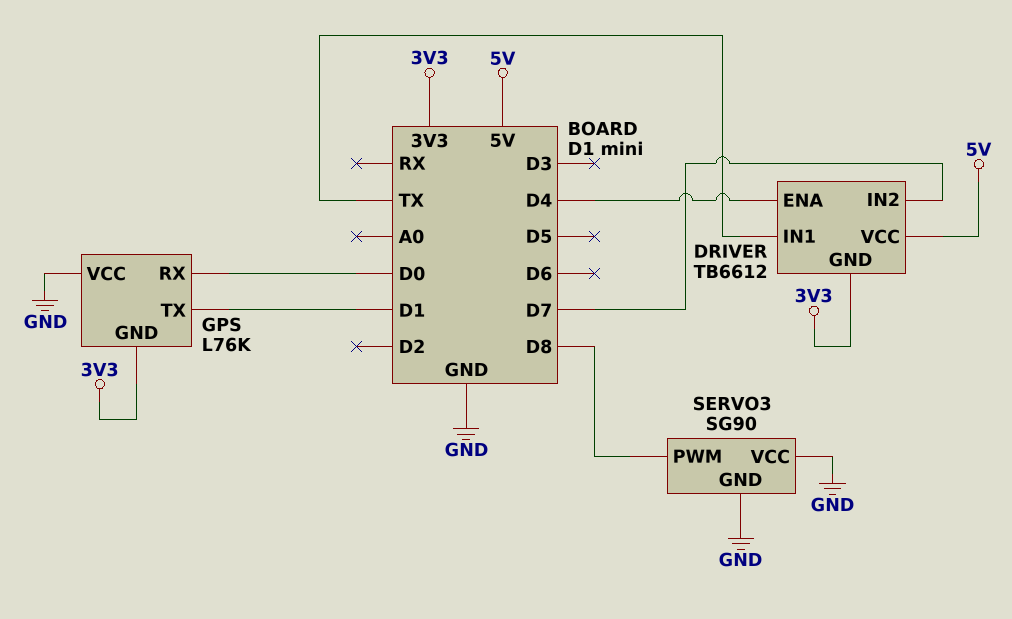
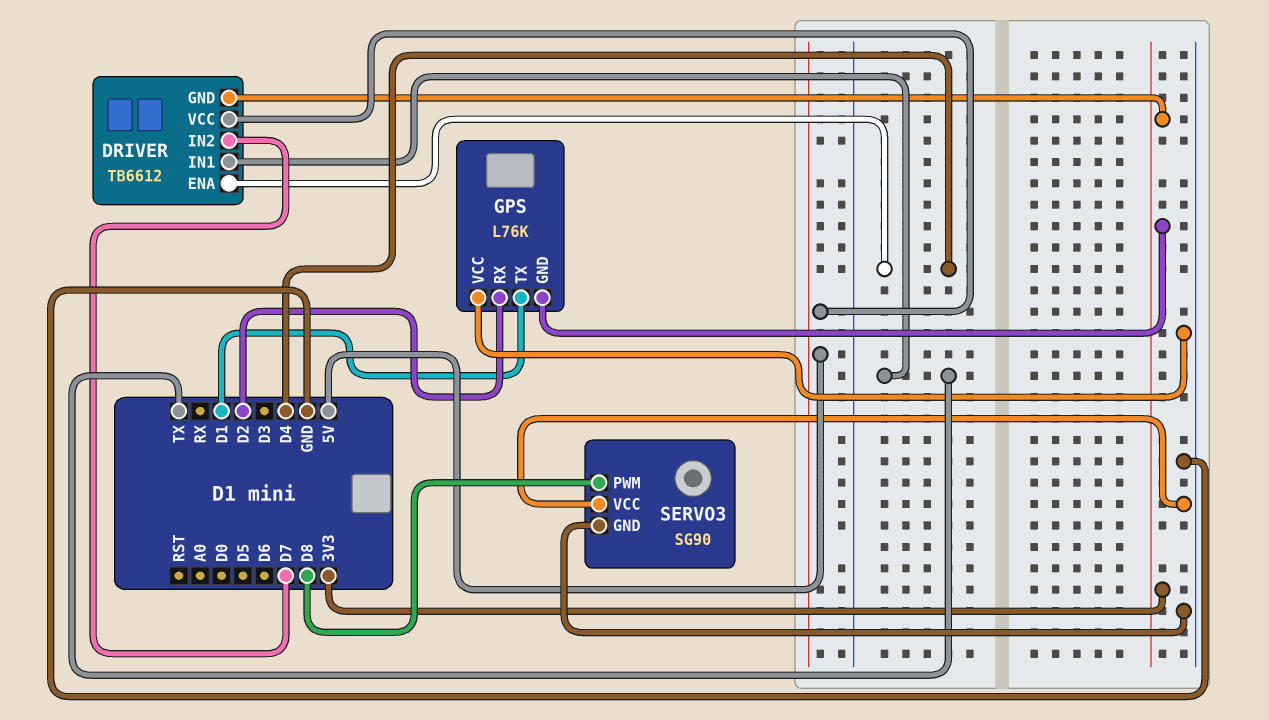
GPS pin RX: D0 -> D2

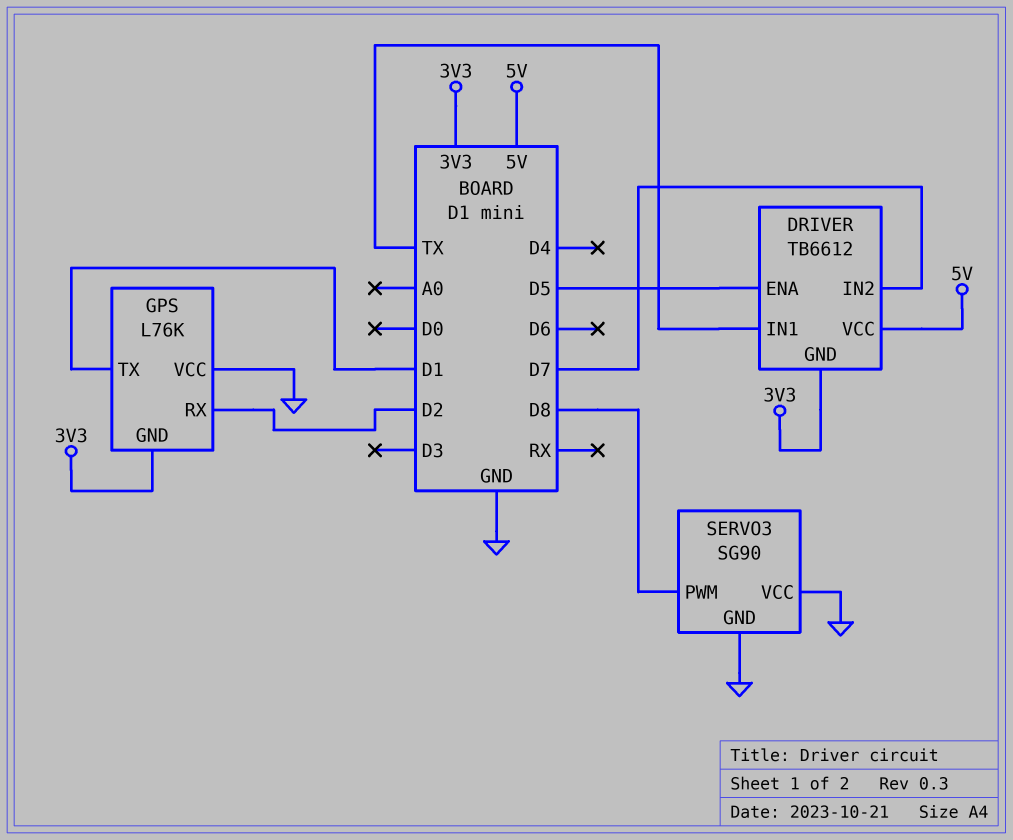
DRIVER pin ENA: D4 -> D5

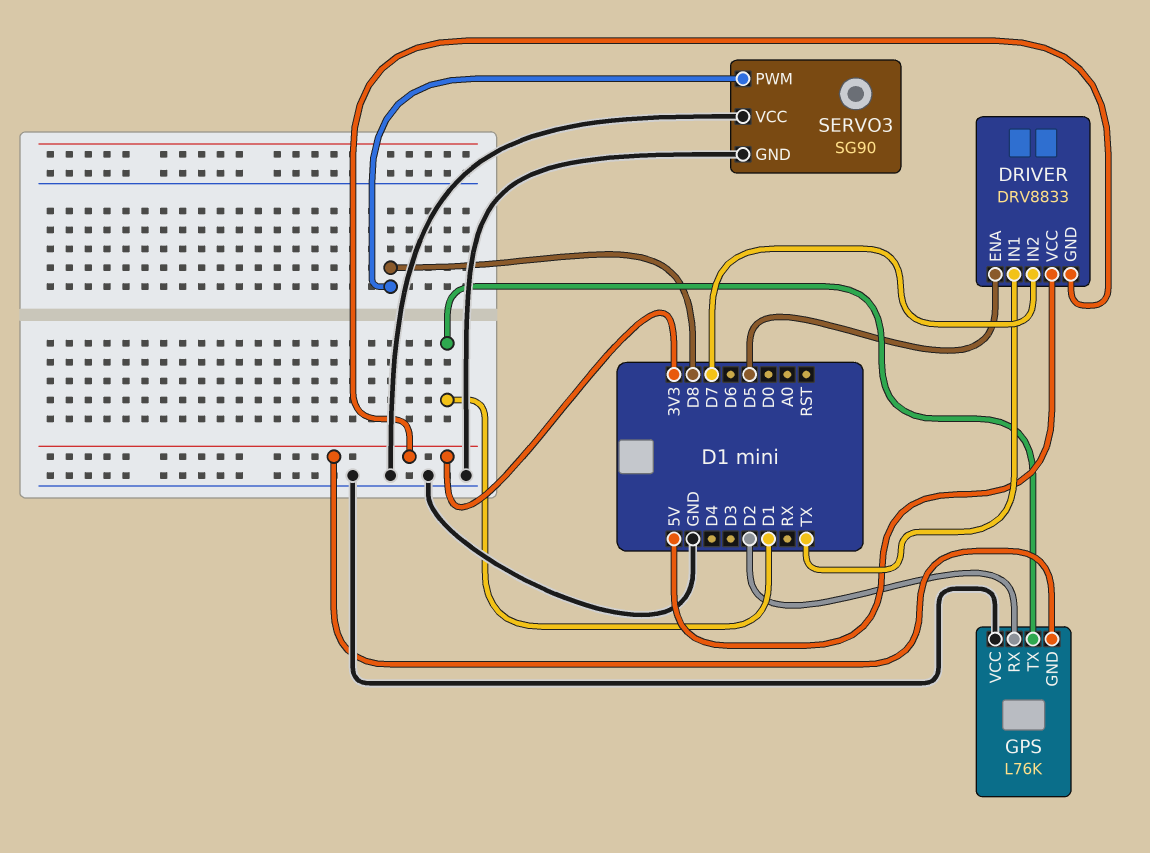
DRIVER: TB6612 -> DRV8833

